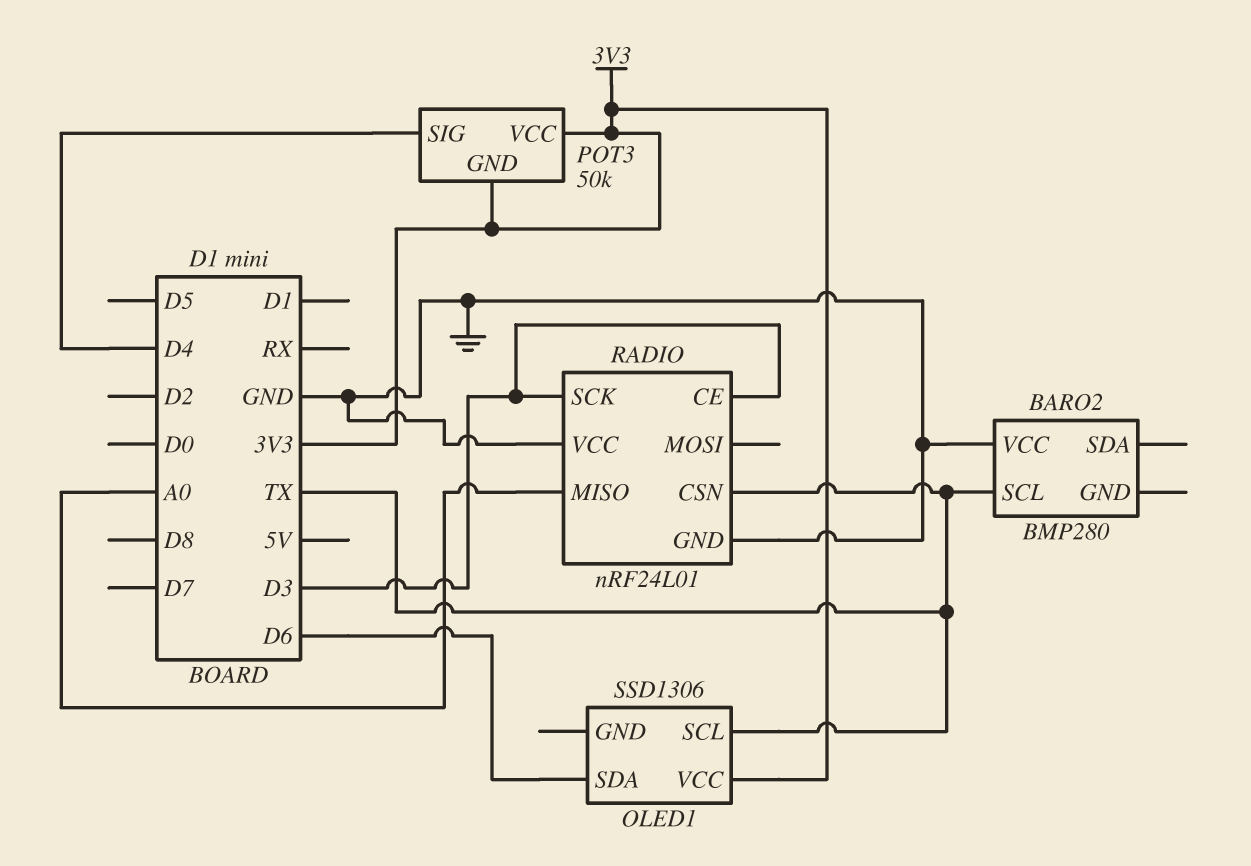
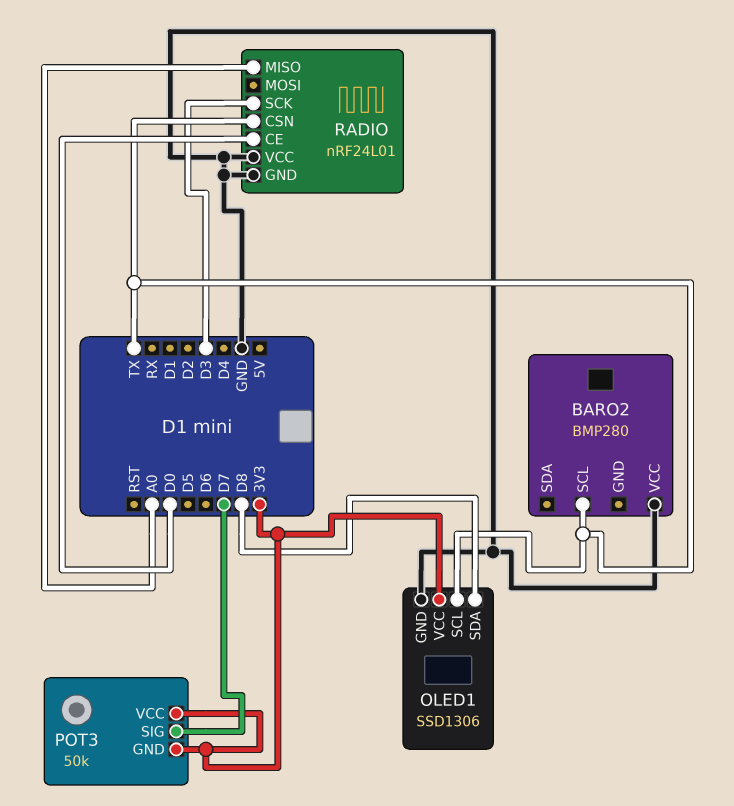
OLED1 pin GND: none -> GND
OLED1 pin SDA: D6 -> D8
POT3 pin SIG: D4 -> D7
RADIO pin CE: D3 -> D0

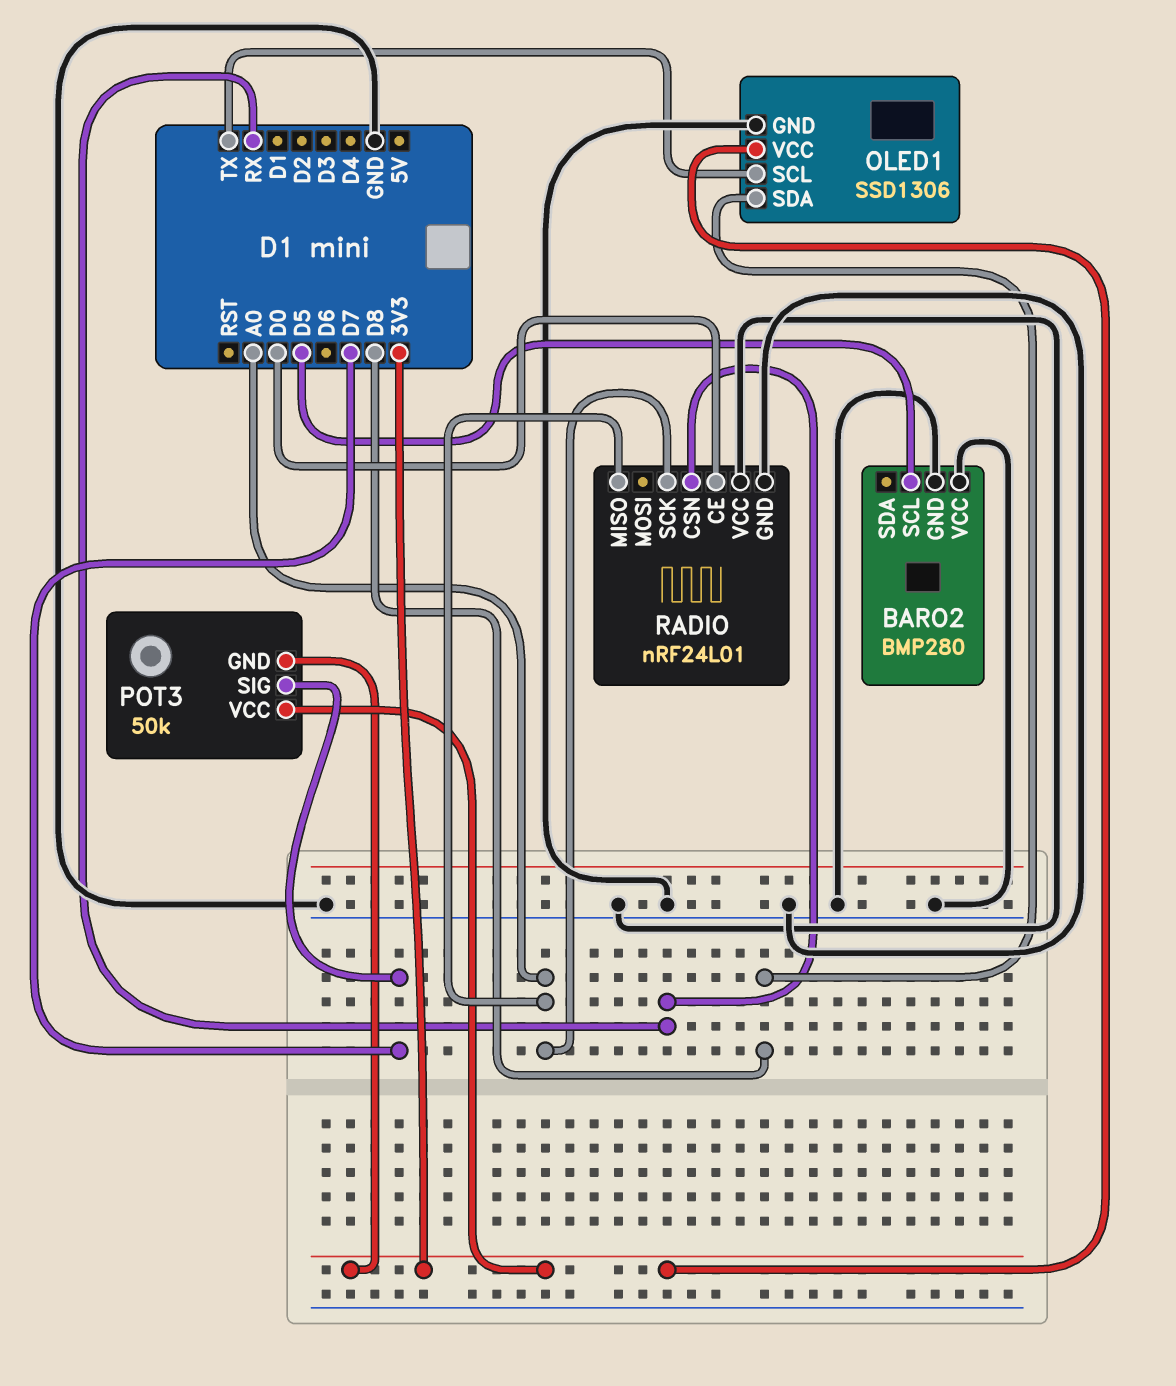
BARO2 pin GND: none -> GND
BARO2 pin SCL: TX -> D5
RADIO pin CSN: TX -> RX
RADIO pin SCK: D3 -> A0

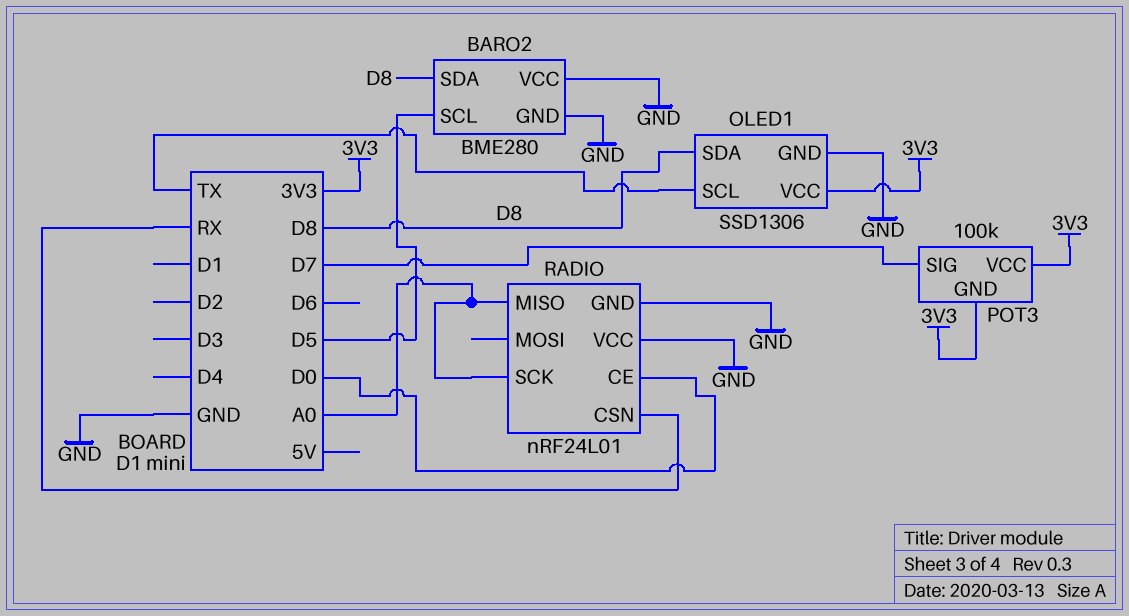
BARO2: BMP280 -> BME280
BARO2 pin SDA: none -> D8
POT3: 50k -> 100k

